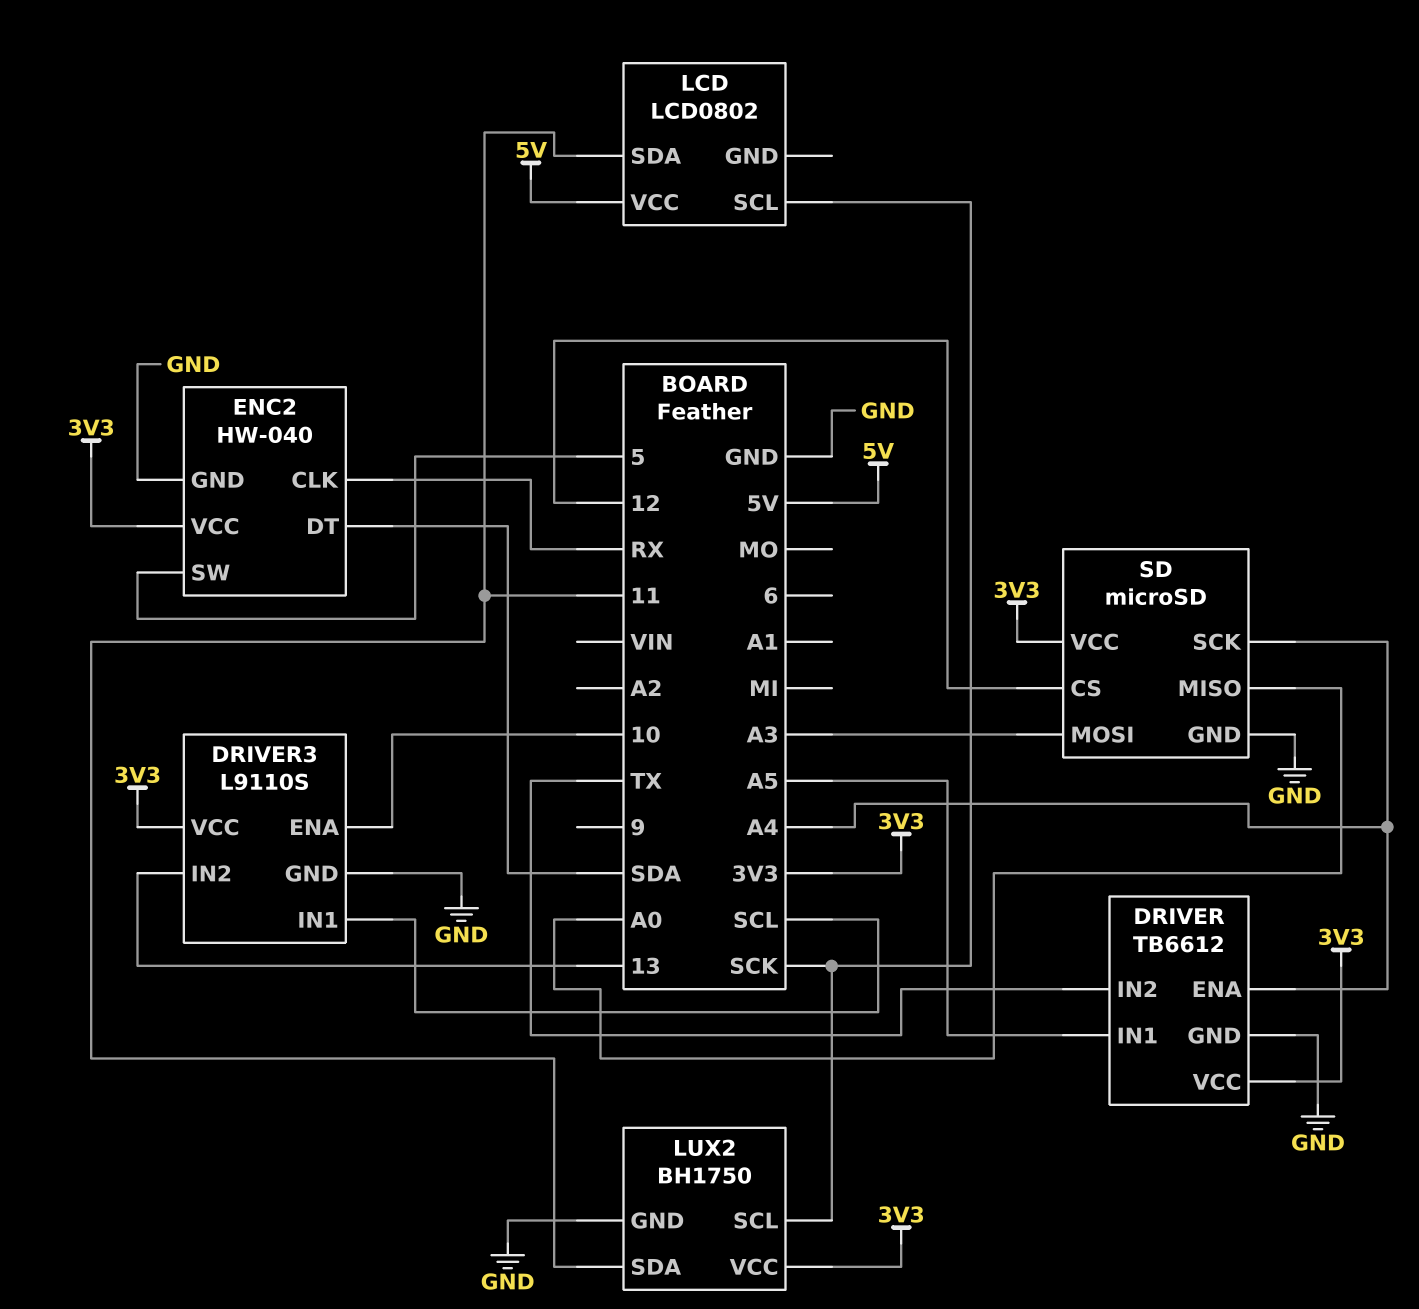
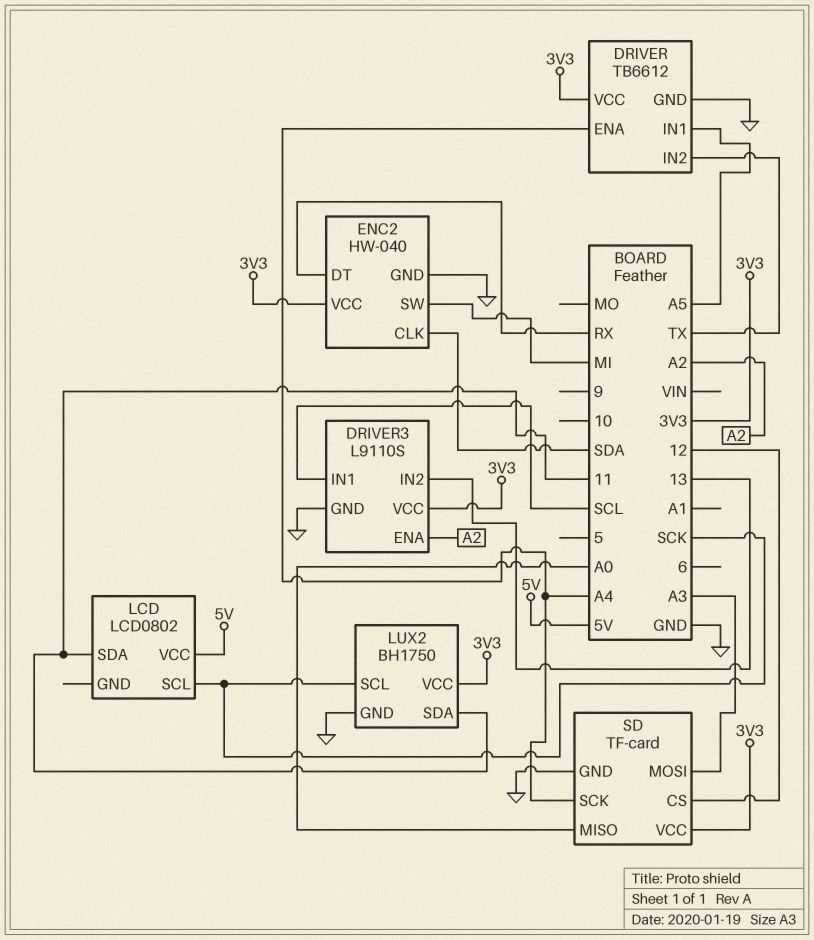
DRIVER3 pin ENA: 10 -> A2
ENC2 pin CLK: RX -> SDA
ENC2 pin DT: SDA -> RX
ENC2 pin SW: 5 -> MI
SD: microSD -> TF-card

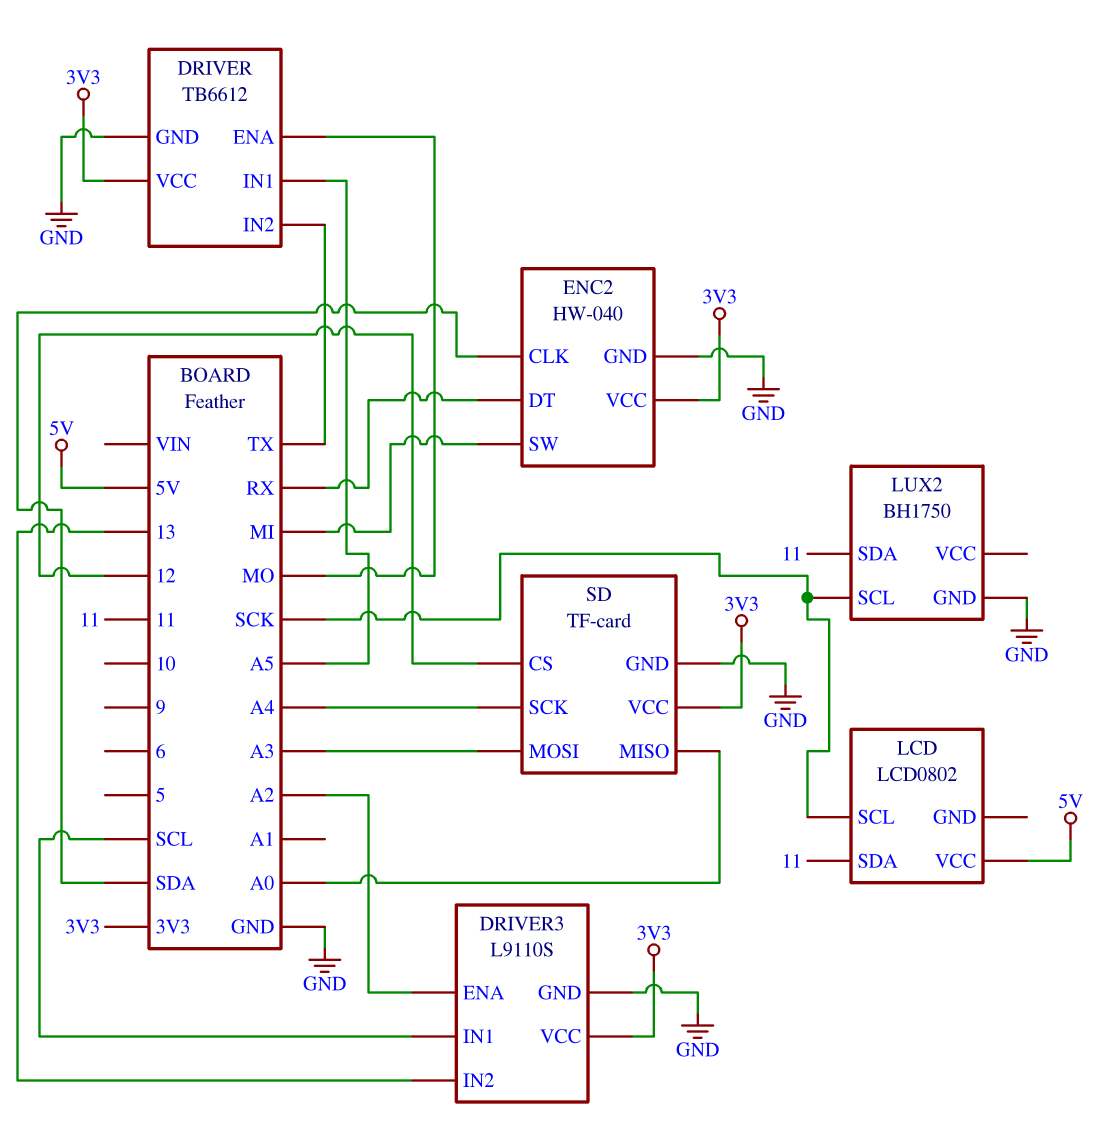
DRIVER pin ENA: A4 -> MO
LUX2 pin VCC: 3V3 -> none

